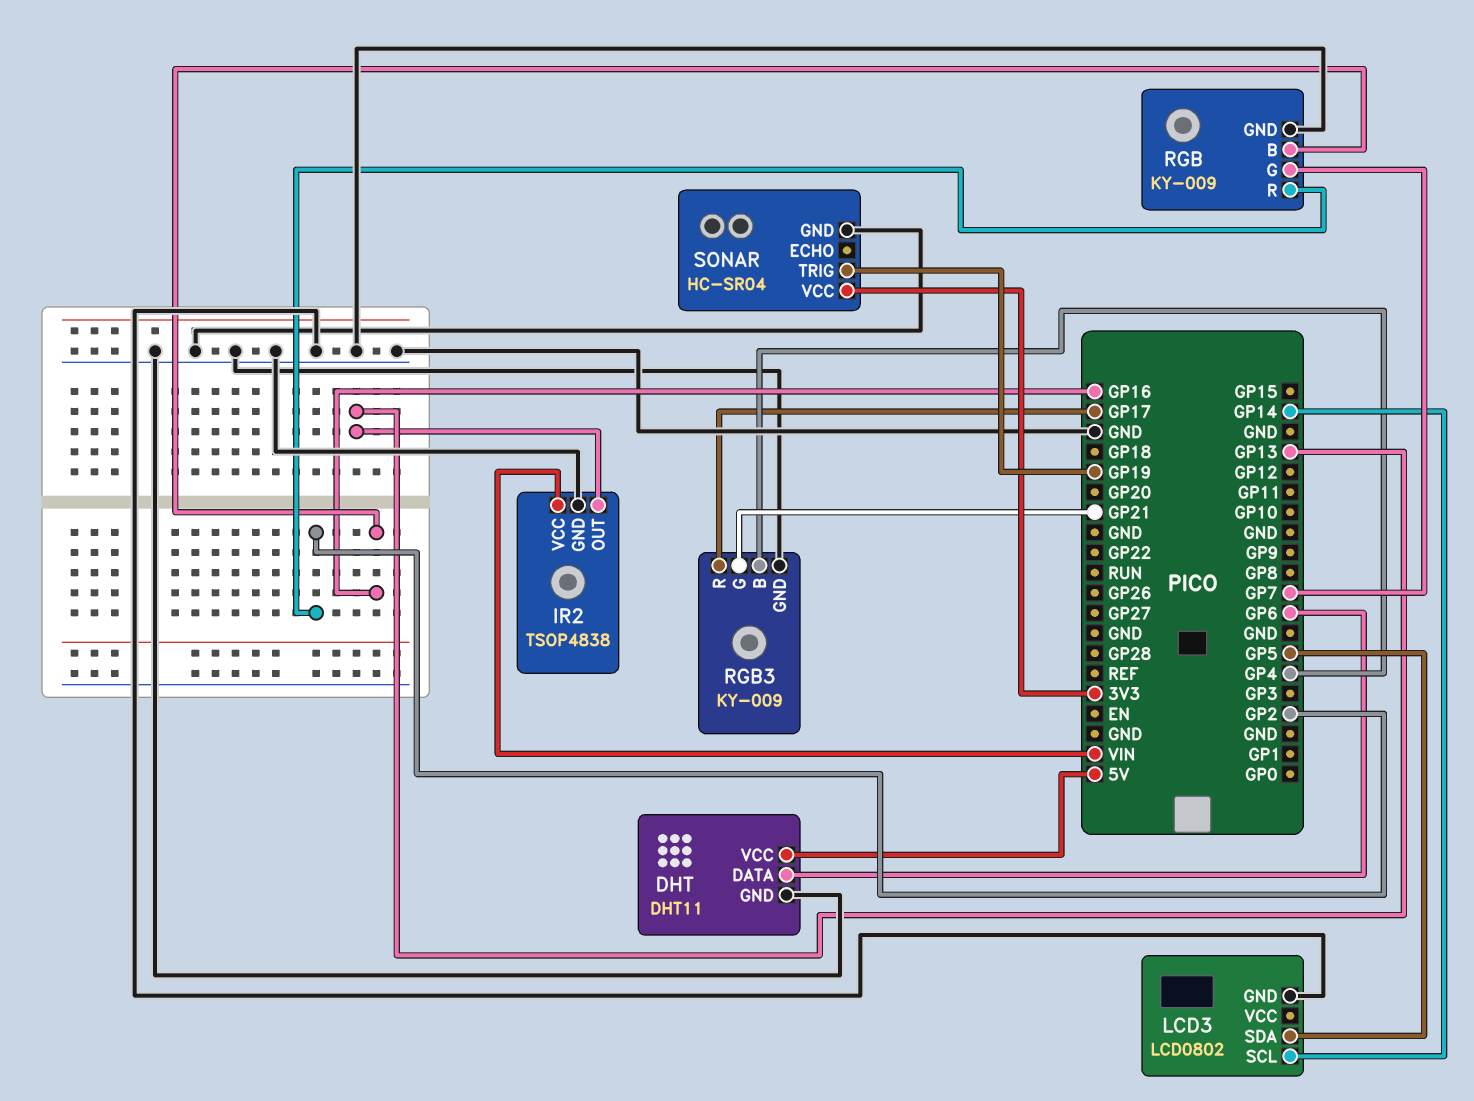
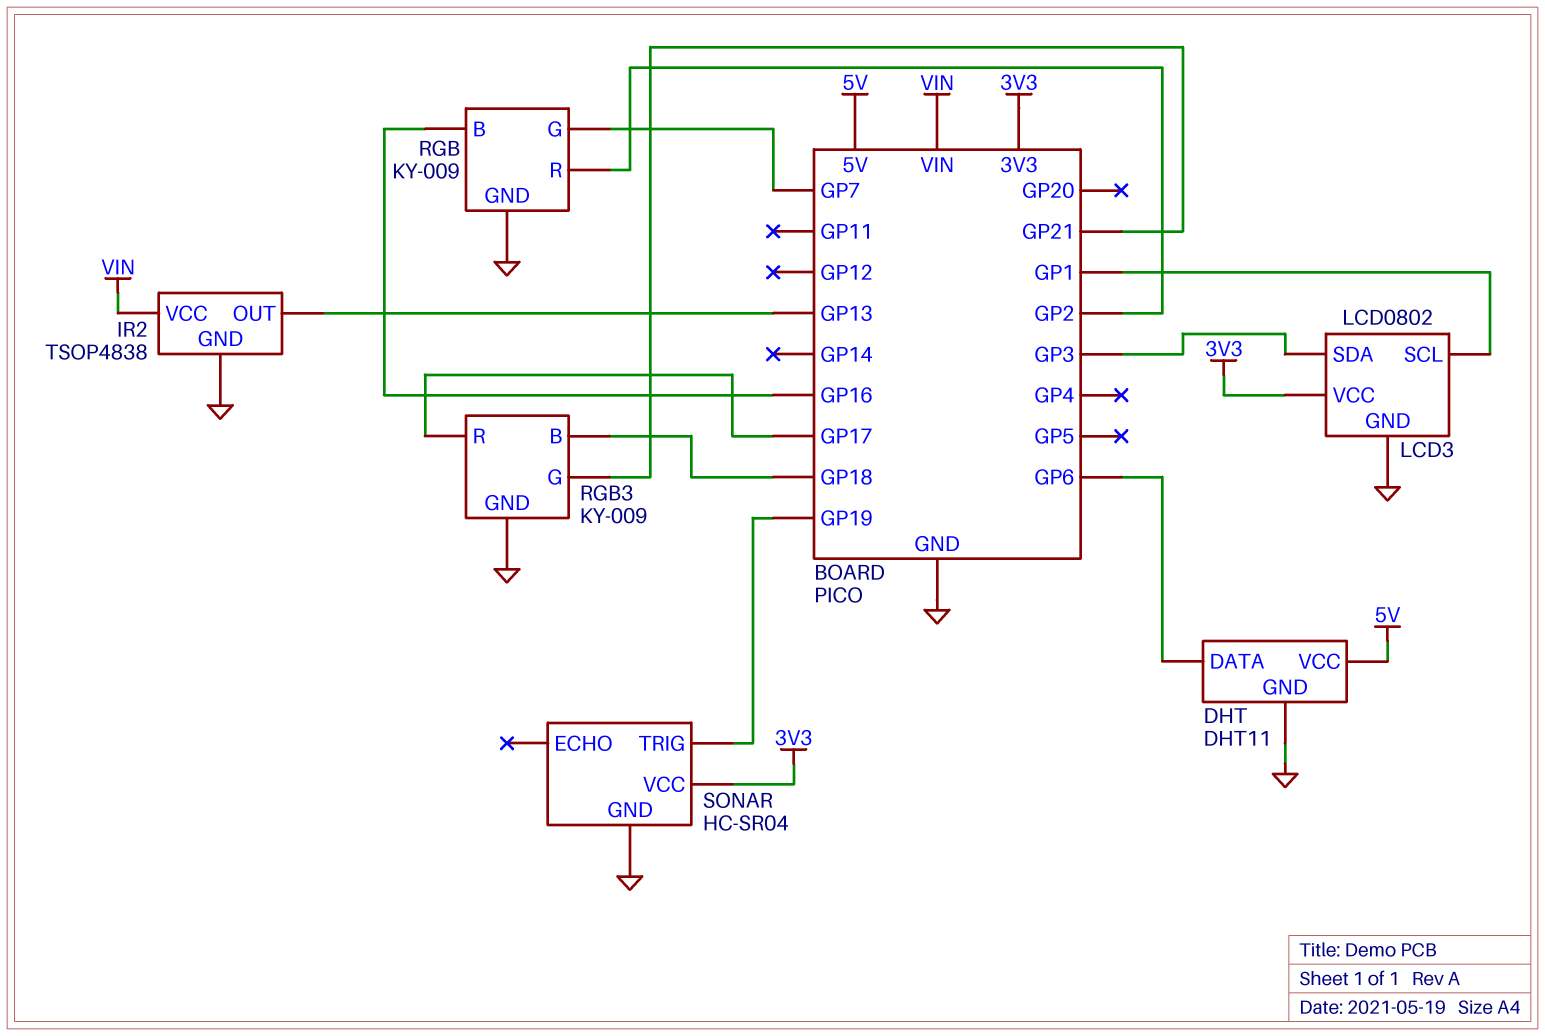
LCD3 pin SCL: GP14 -> GP1
LCD3 pin SDA: GP5 -> GP3
LCD3 pin VCC: none -> 3V3
RGB3 pin B: GP4 -> GP18

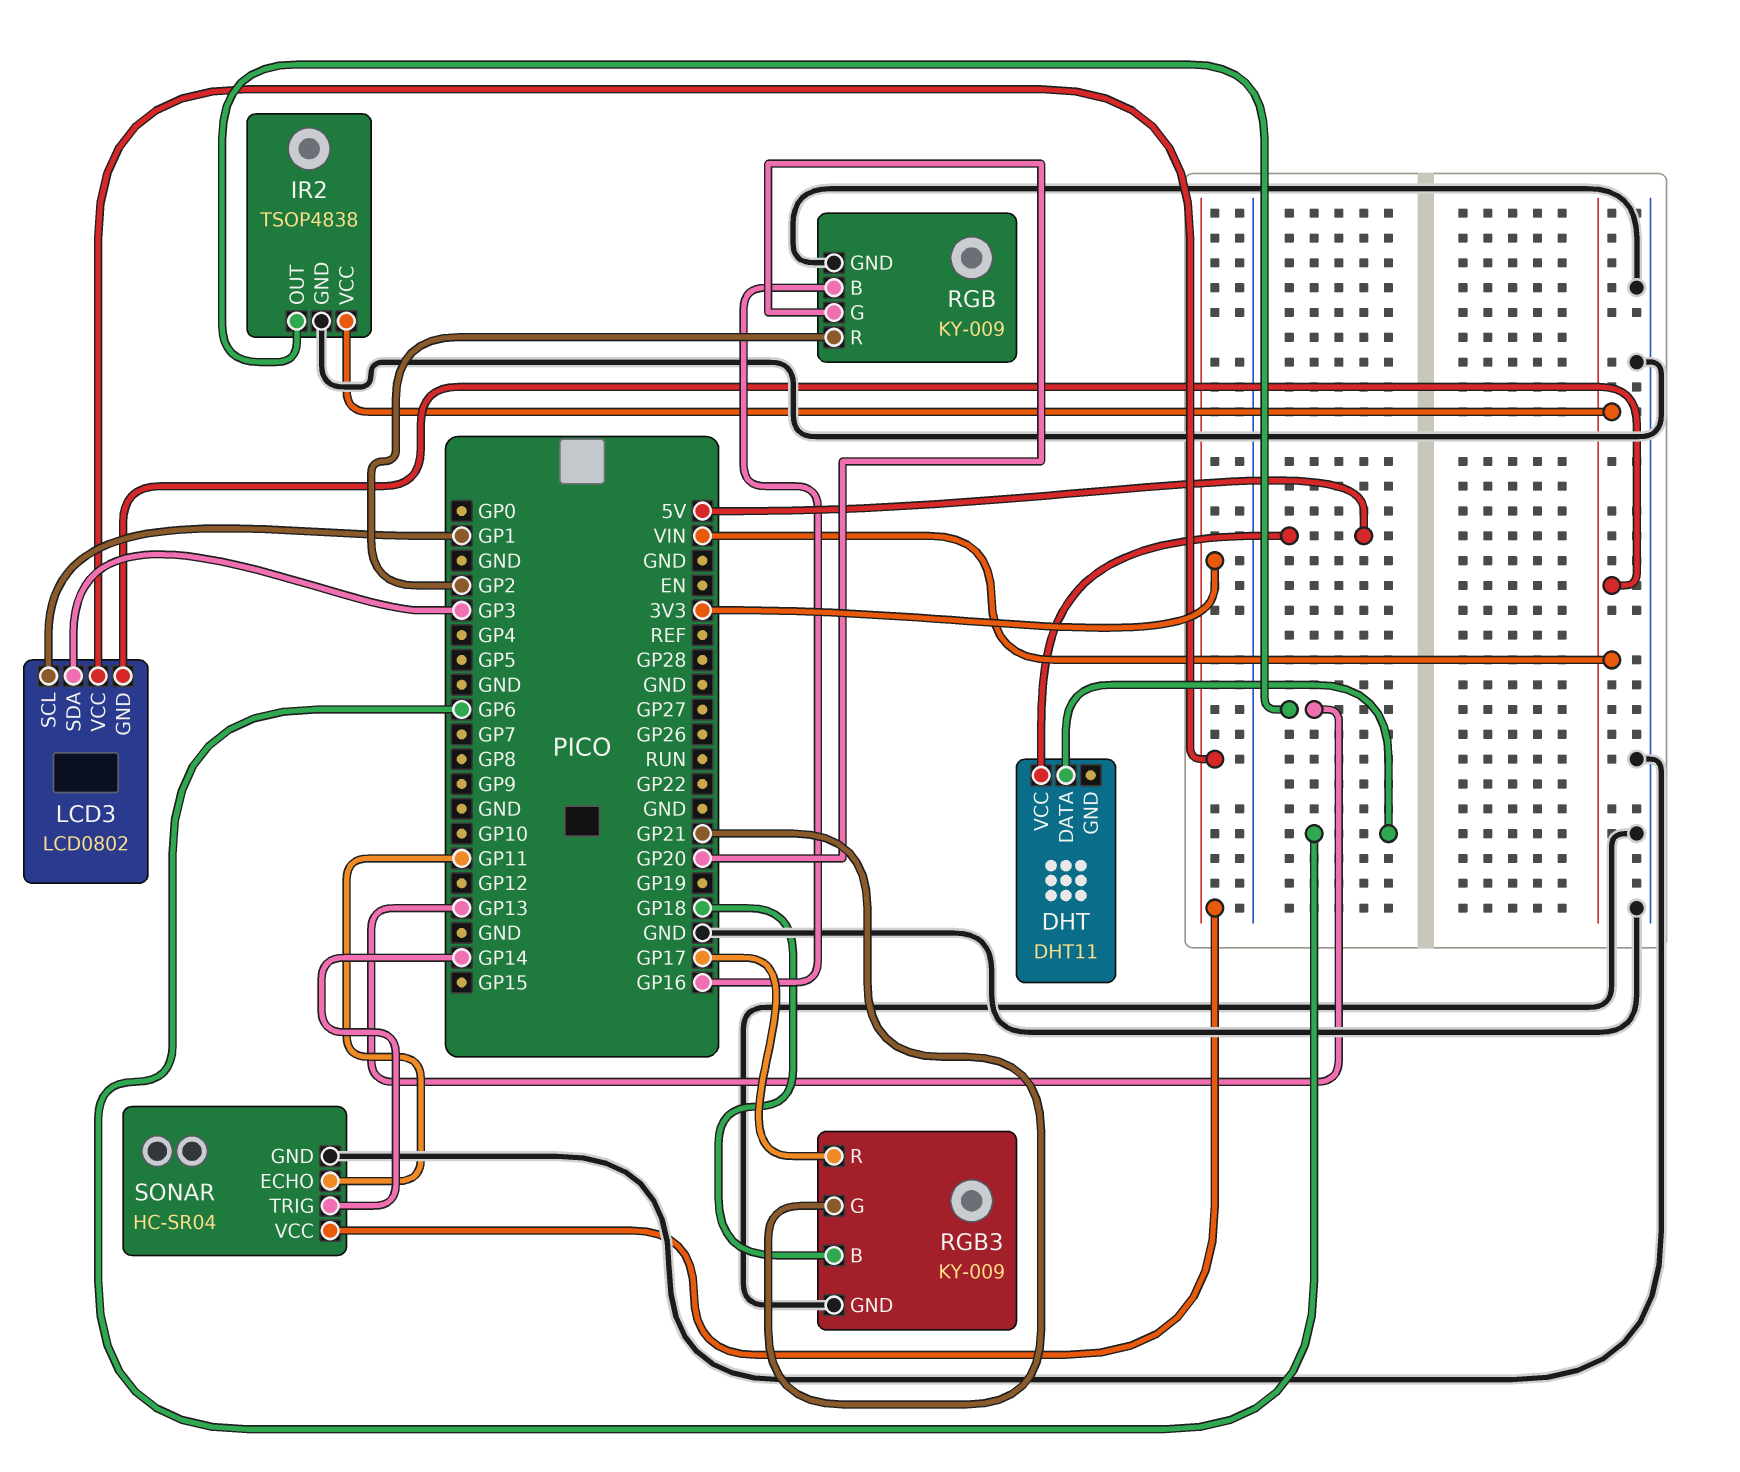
DHT pin GND: GND -> none
LCD3 pin GND: GND -> VIN
RGB pin G: GP7 -> GP20
SONAR pin ECHO: none -> GP11
SONAR pin TRIG: GP19 -> GP14

